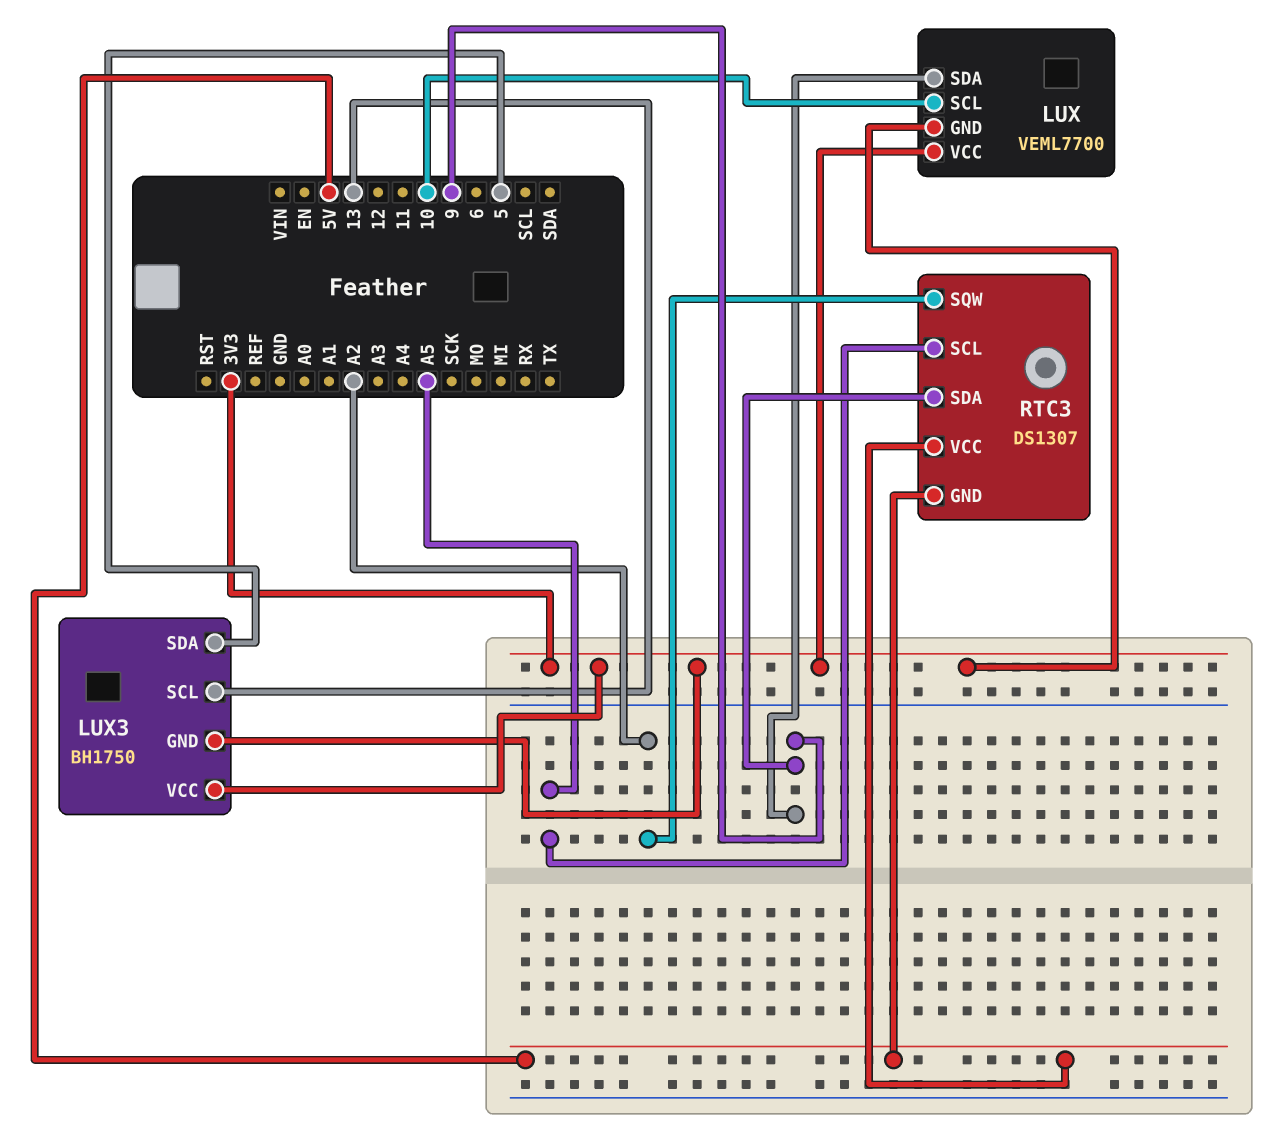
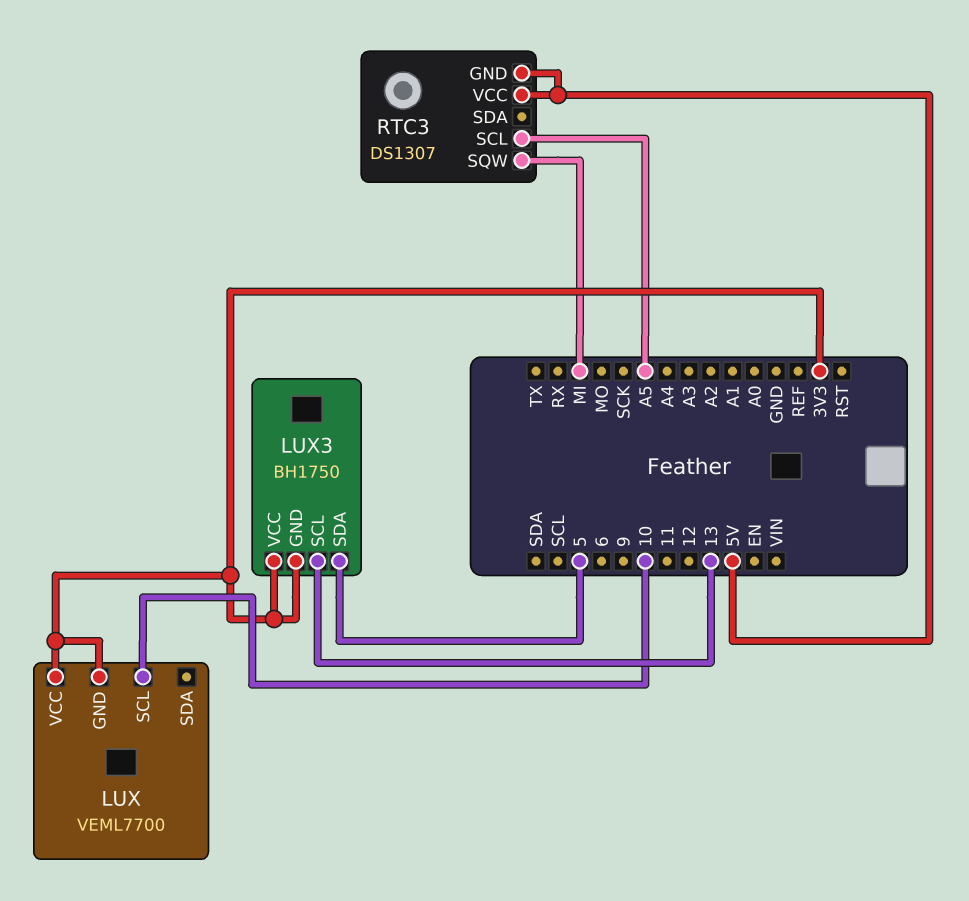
LUX pin SDA: 9 -> none
RTC3 pin SDA: 9 -> none
RTC3 pin SQW: A2 -> MI

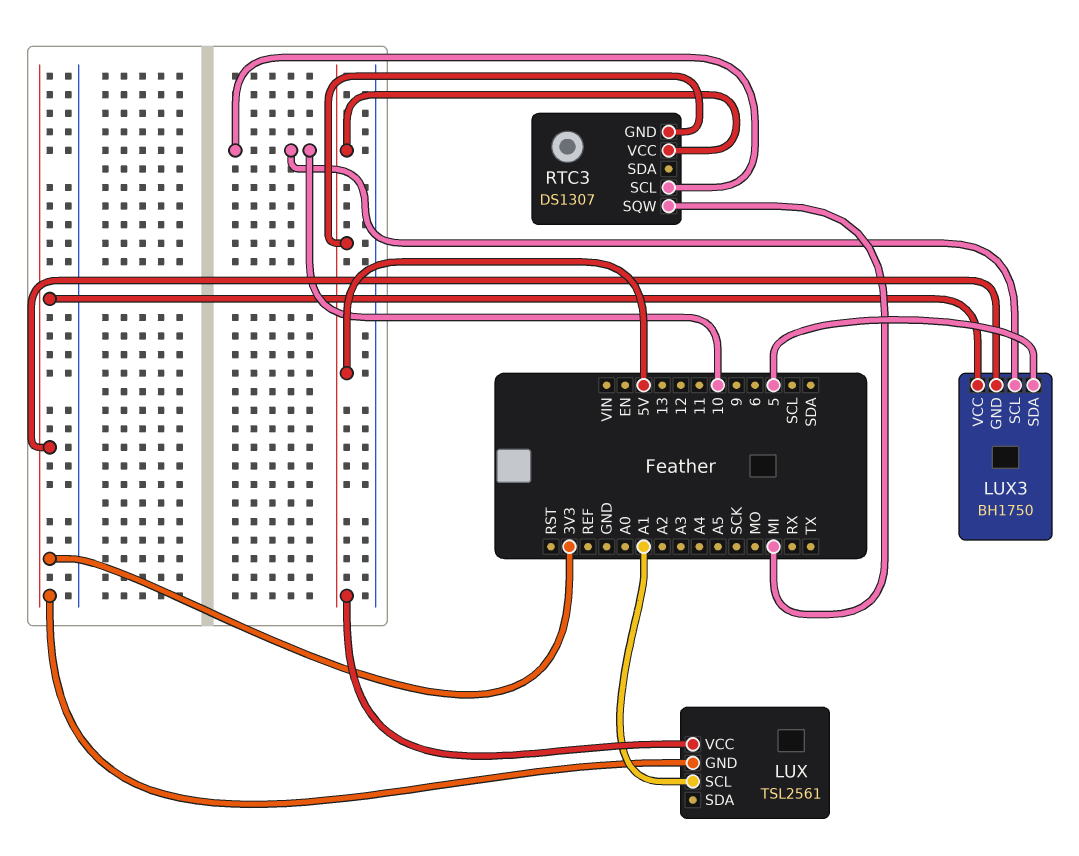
LUX: VEML7700 -> TSL2561
LUX pin SCL: 10 -> A1
LUX pin VCC: 3V3 -> 5V
LUX3 pin SCL: 13 -> 10
RTC3 pin SCL: A5 -> 10

